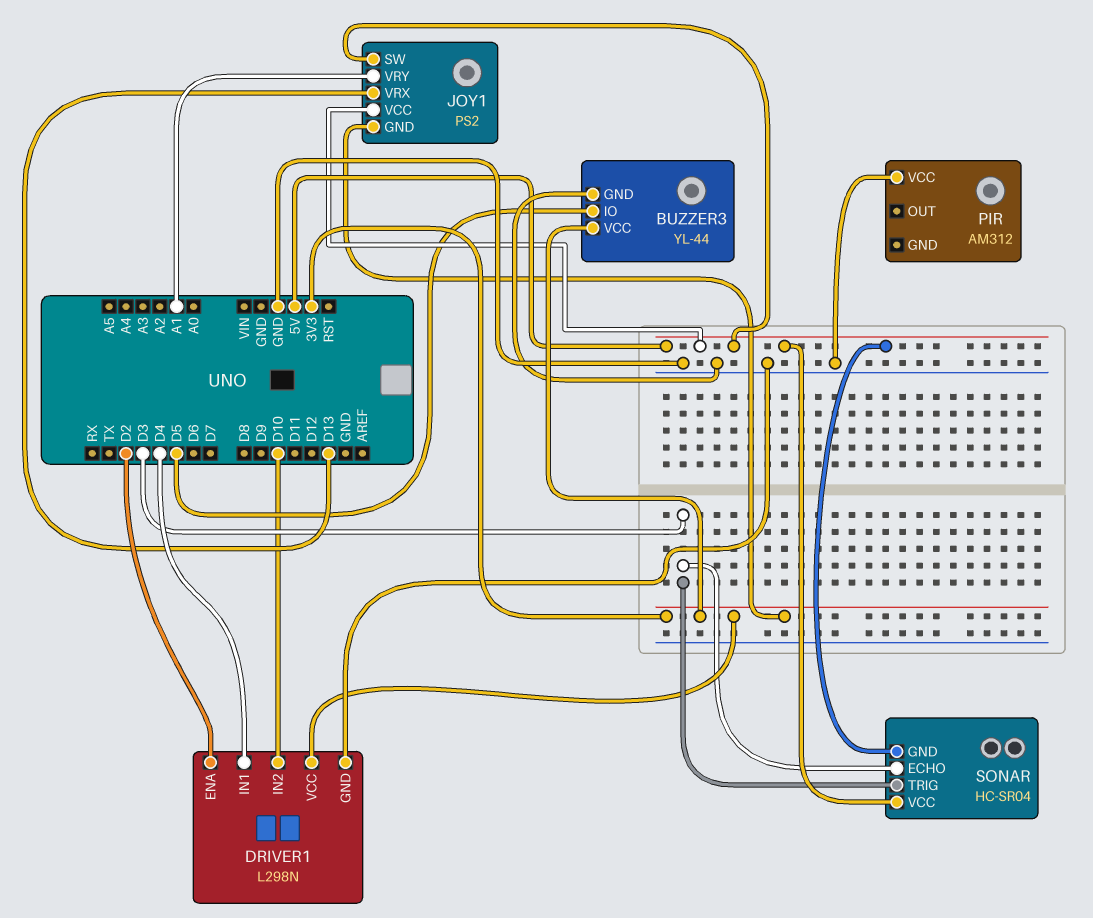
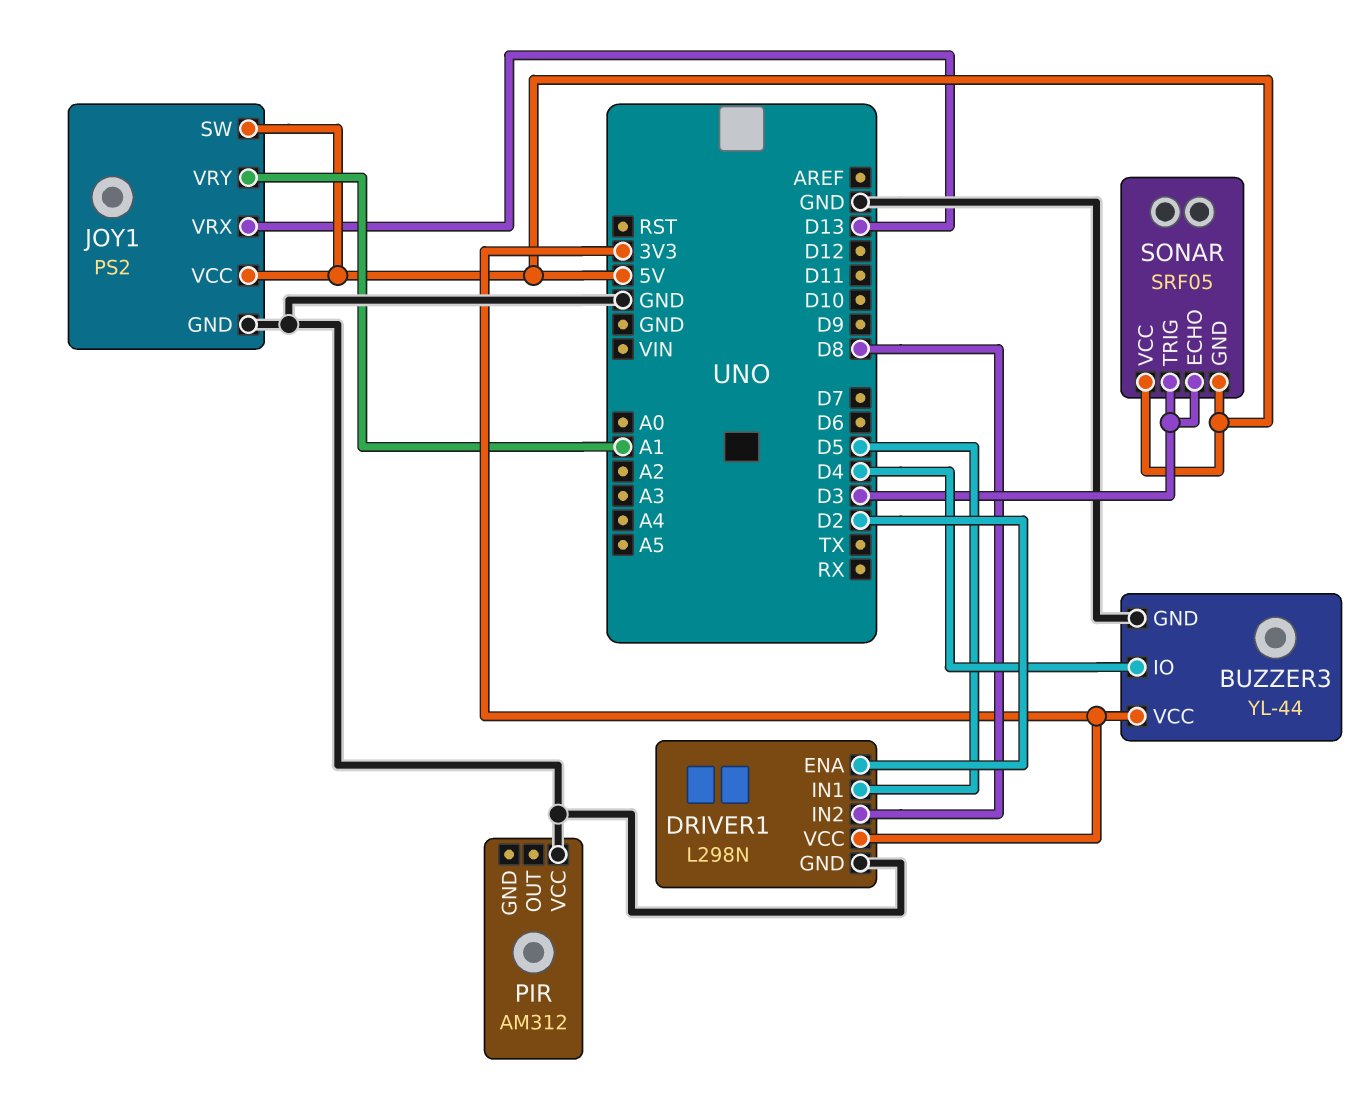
BUZZER3 pin IO: D5 -> D4
DRIVER1 pin IN1: D4 -> D5
DRIVER1 pin IN2: D10 -> D8
JOY1 pin GND: 3V3 -> GND
SONAR: HC-SR04 -> SRF05

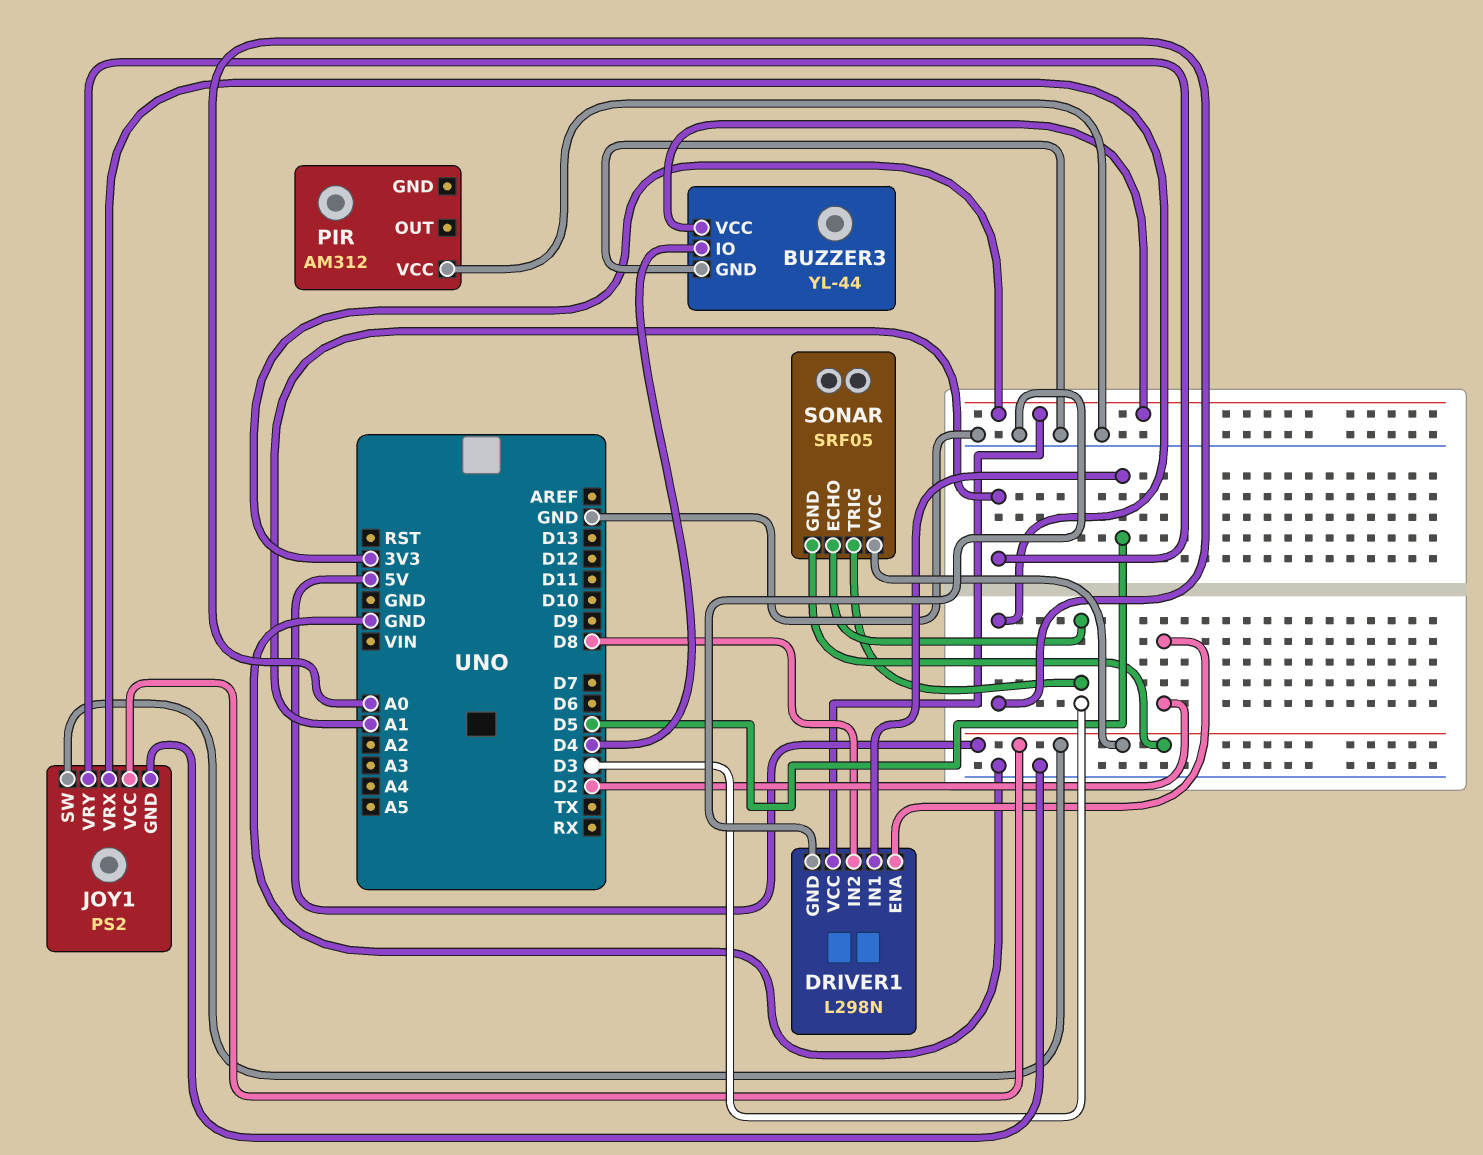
JOY1 pin VRX: D13 -> A0

